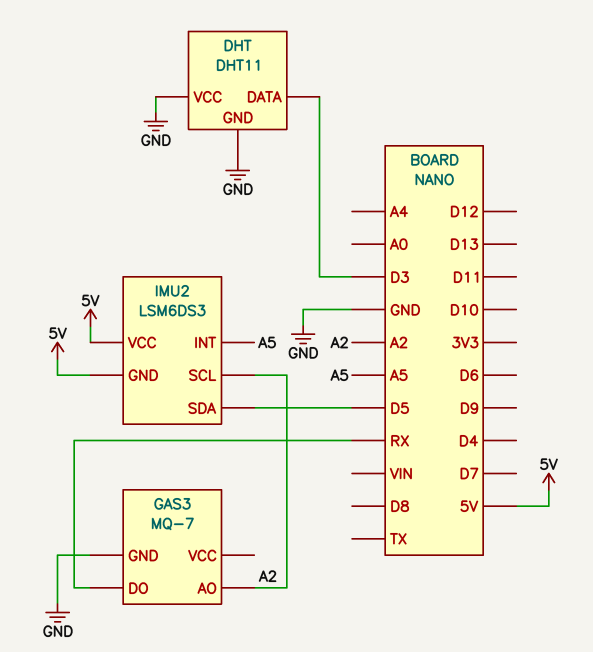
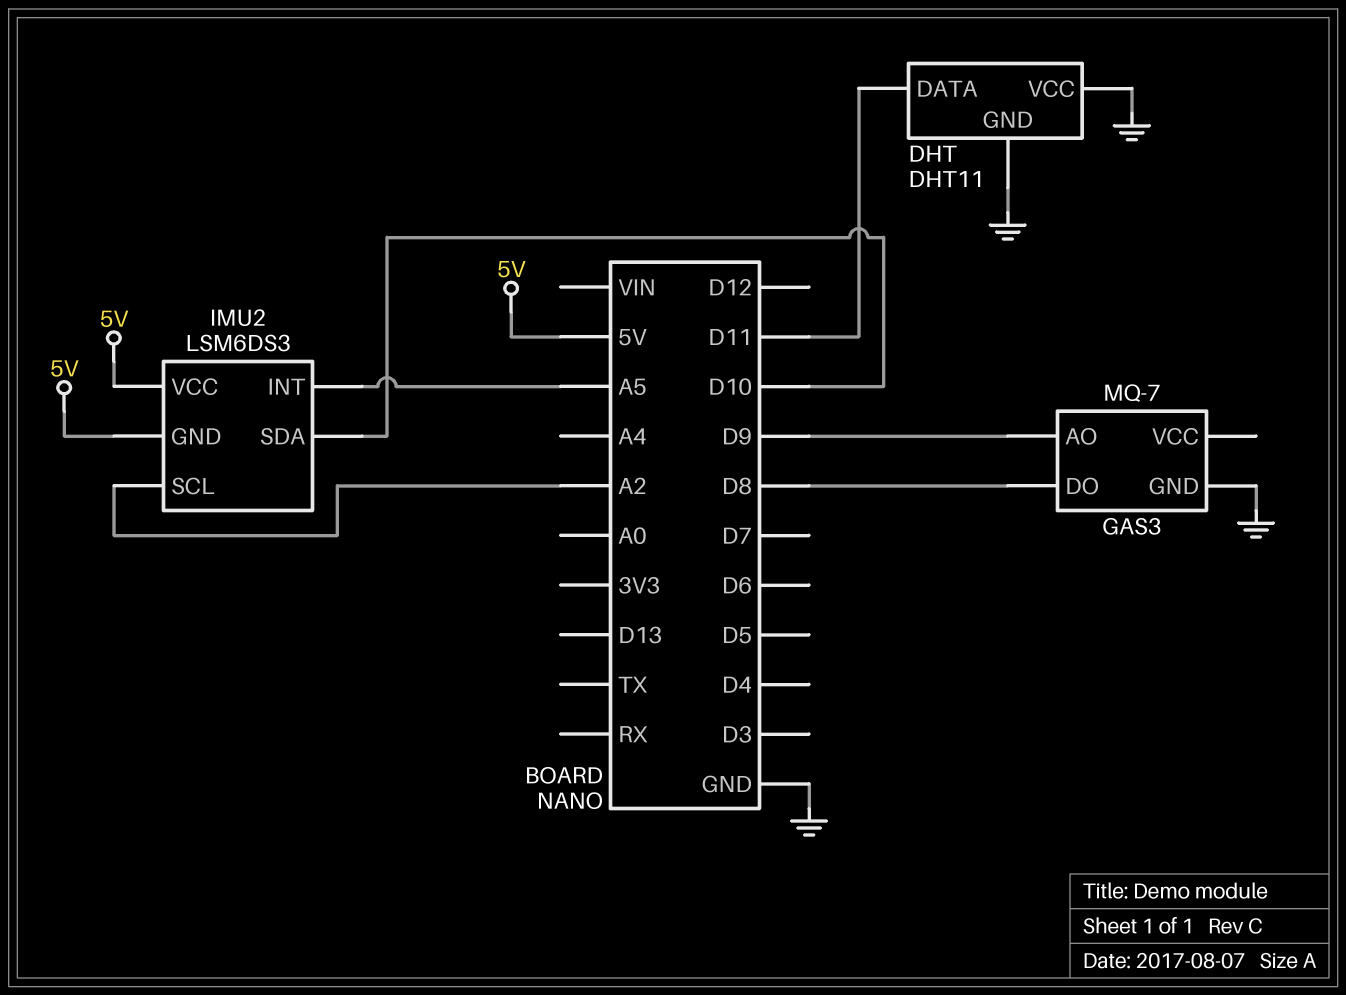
DHT pin DATA: D3 -> D11
GAS3 pin AO: A2 -> D9
GAS3 pin DO: RX -> D8
IMU2 pin SDA: D5 -> D10

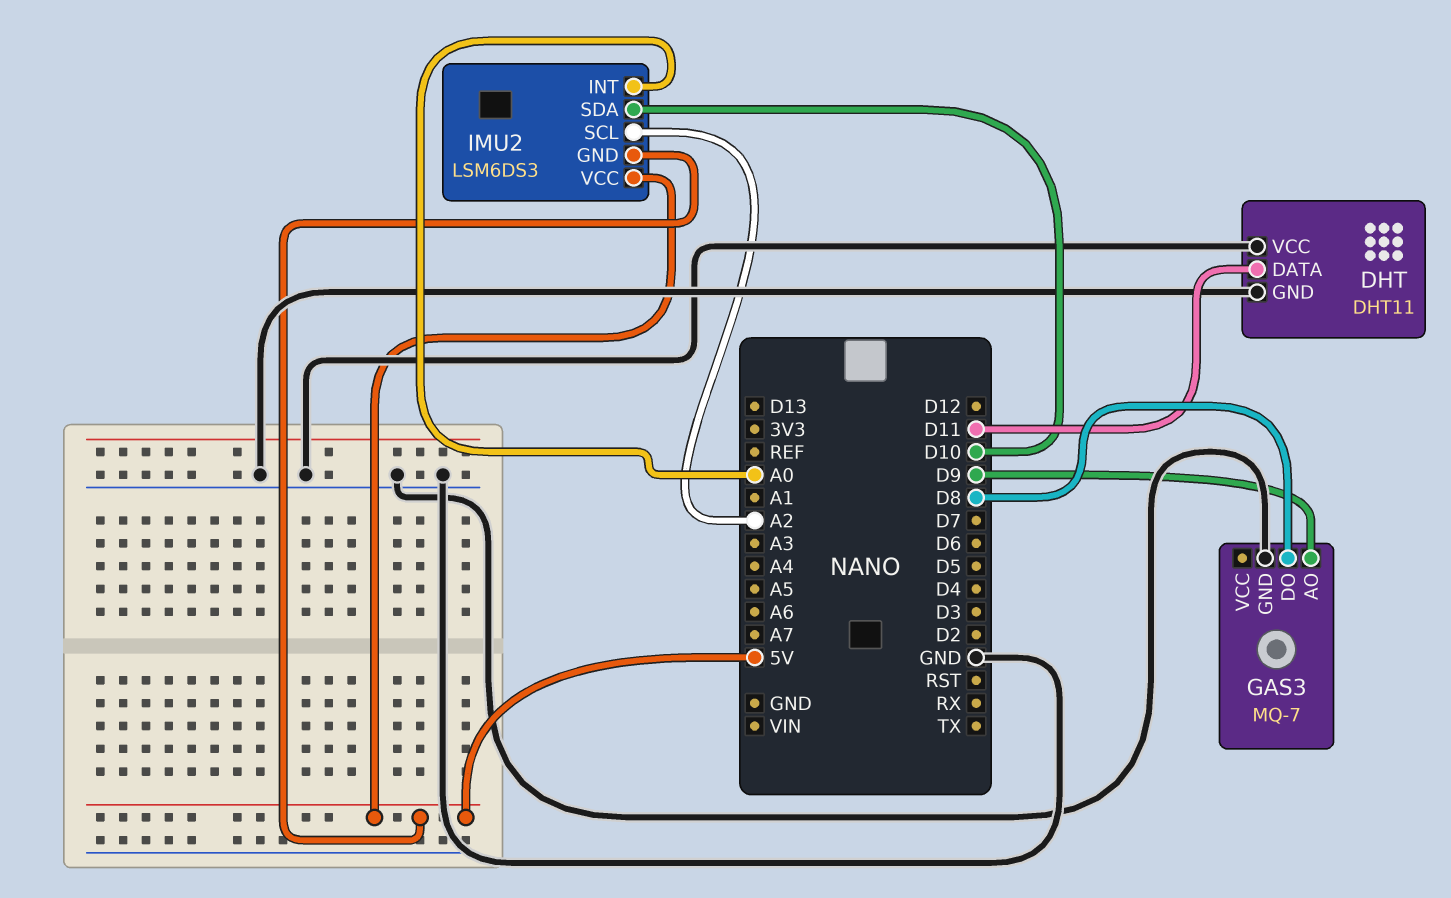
IMU2 pin INT: A5 -> A0

